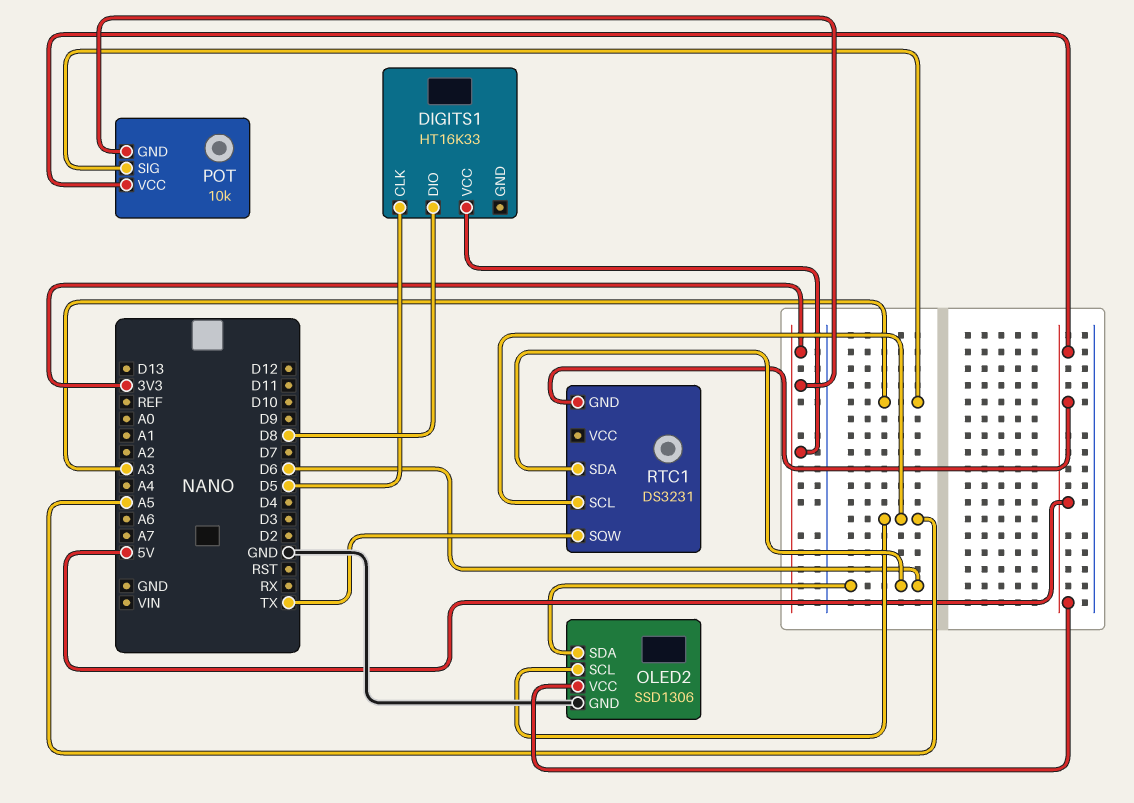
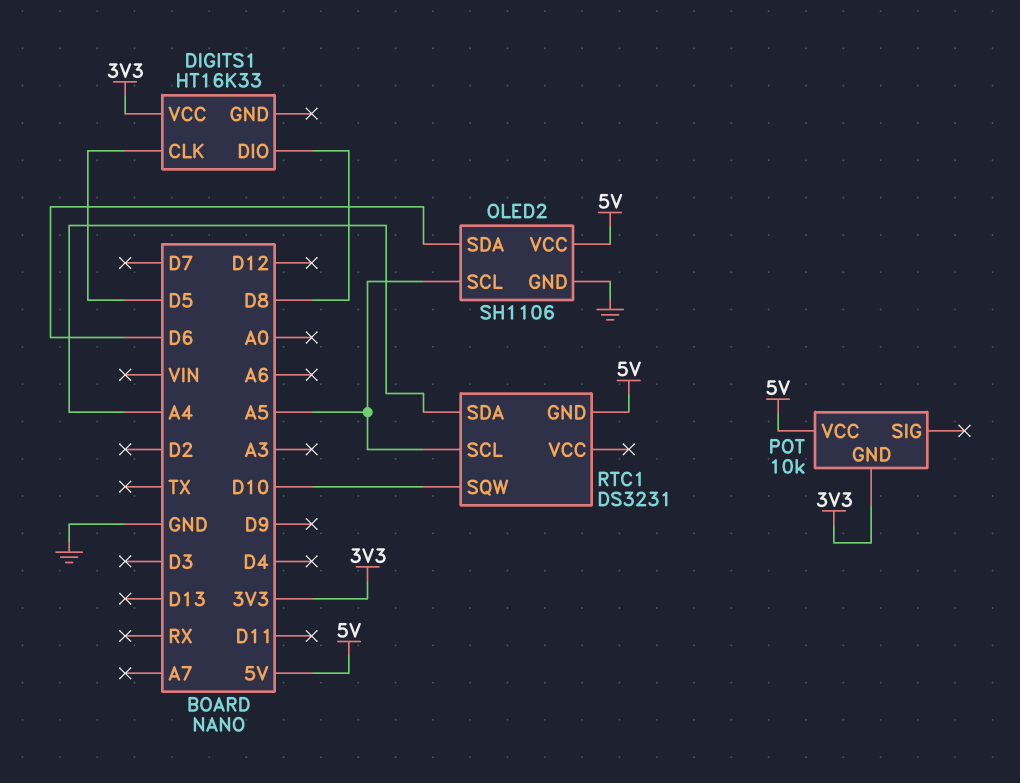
OLED2: SSD1306 -> SH1106
POT pin SIG: A3 -> none
RTC1 pin SDA: D6 -> A4
RTC1 pin SQW: TX -> D10

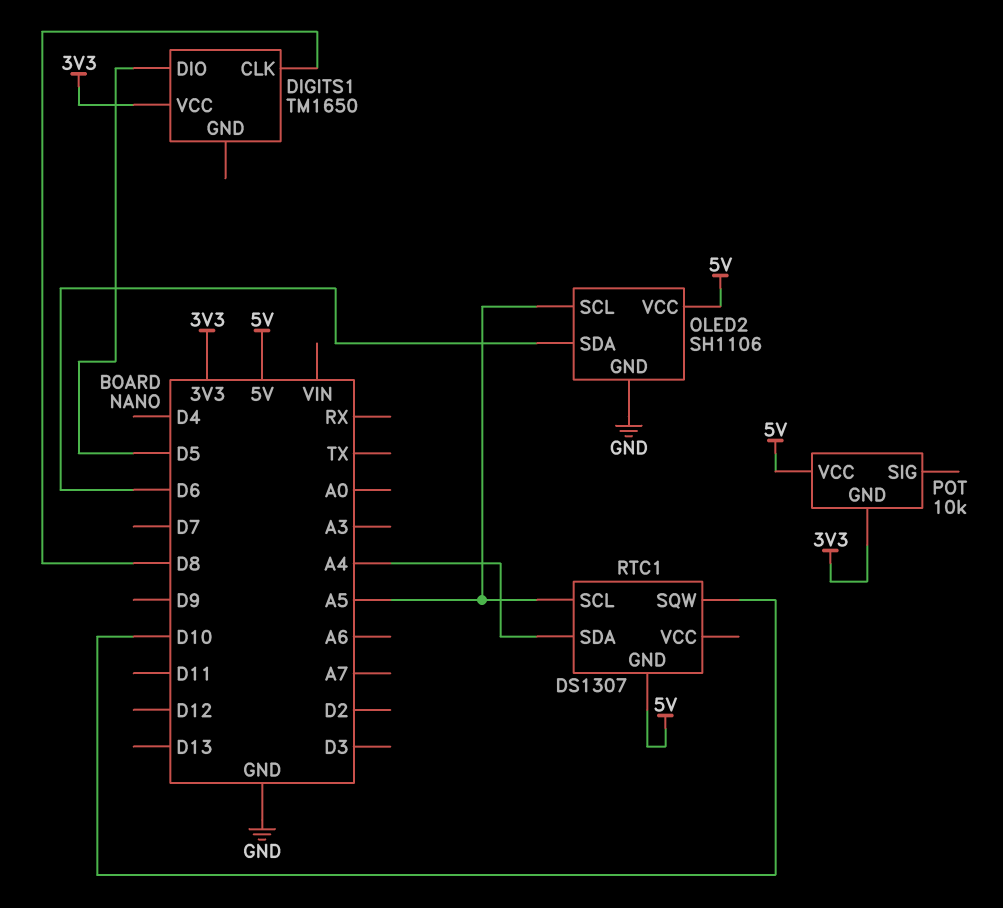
DIGITS1: HT16K33 -> TM1650
DIGITS1 pin CLK: D5 -> D8
DIGITS1 pin DIO: D8 -> D5
RTC1: DS3231 -> DS1307

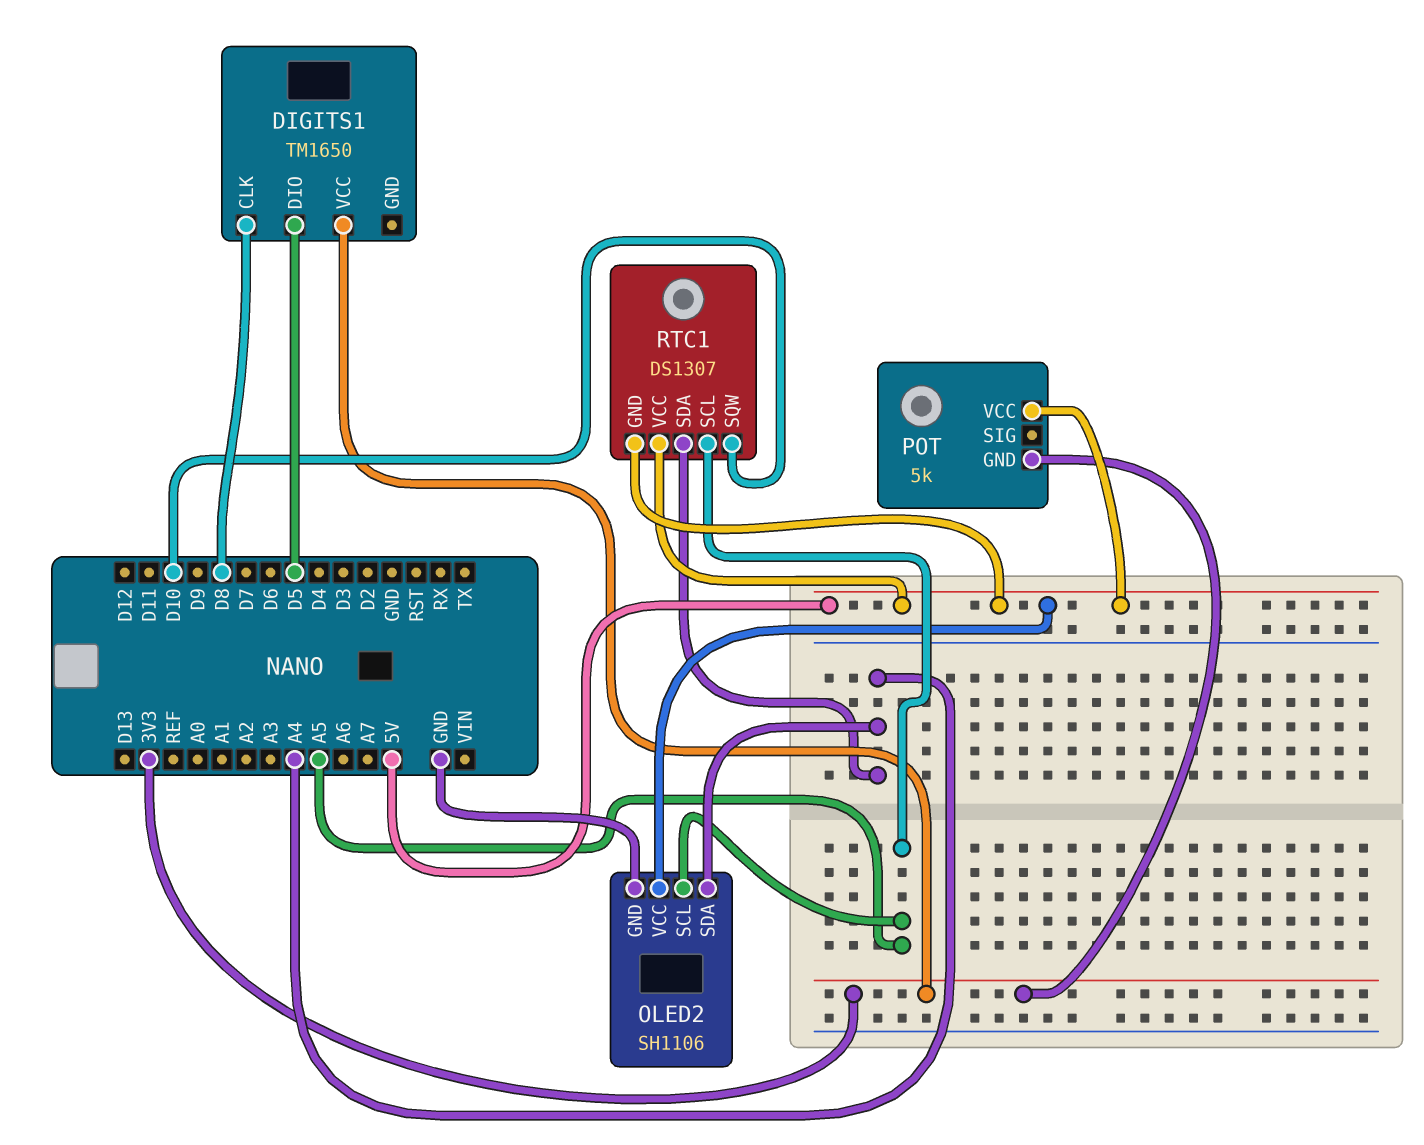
OLED2 pin SDA: D6 -> A4
POT: 10k -> 5k
RTC1 pin VCC: none -> 5V

